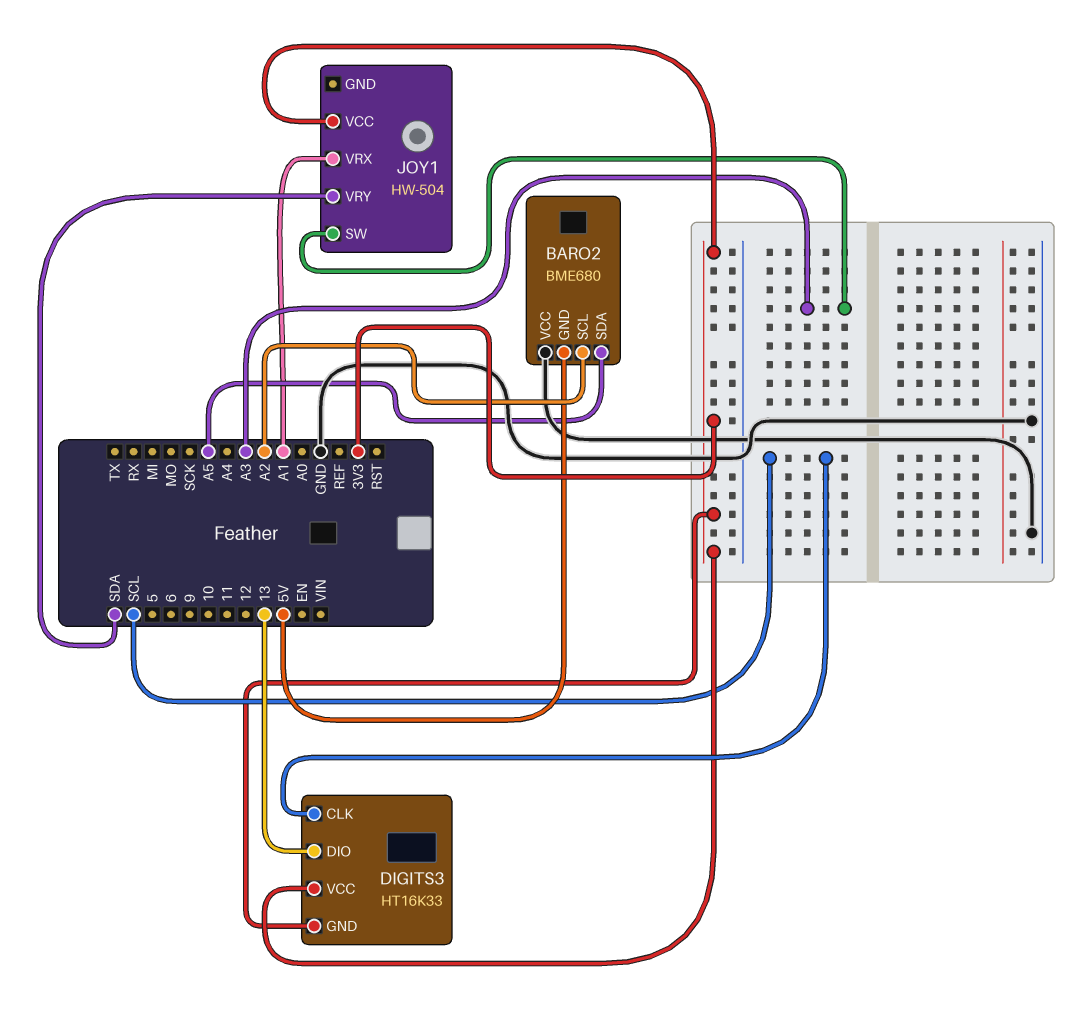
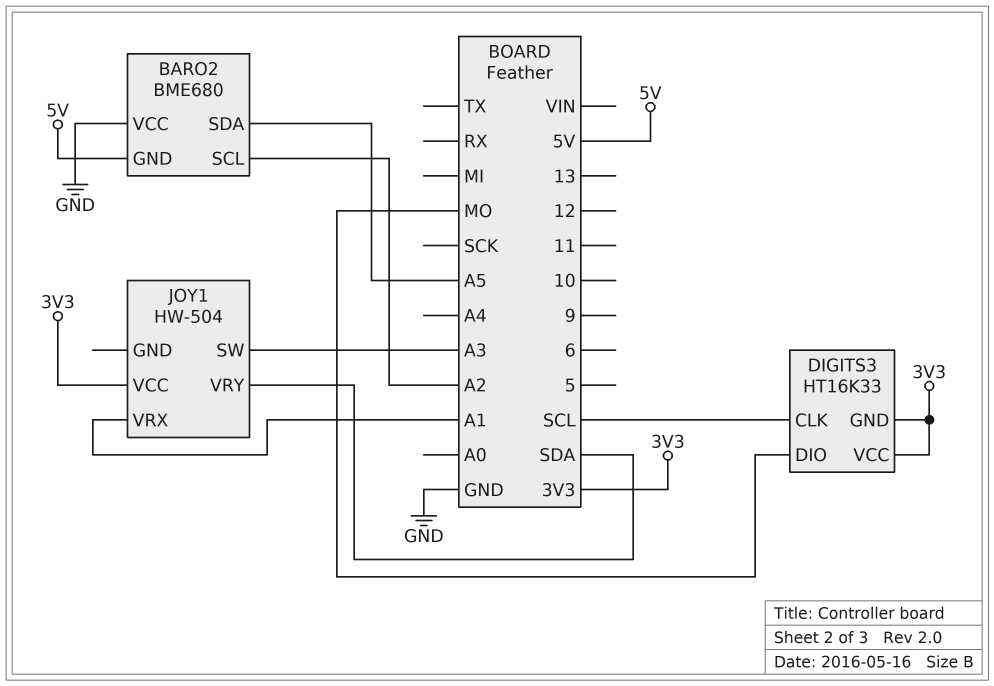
DIGITS3 pin DIO: 13 -> MO

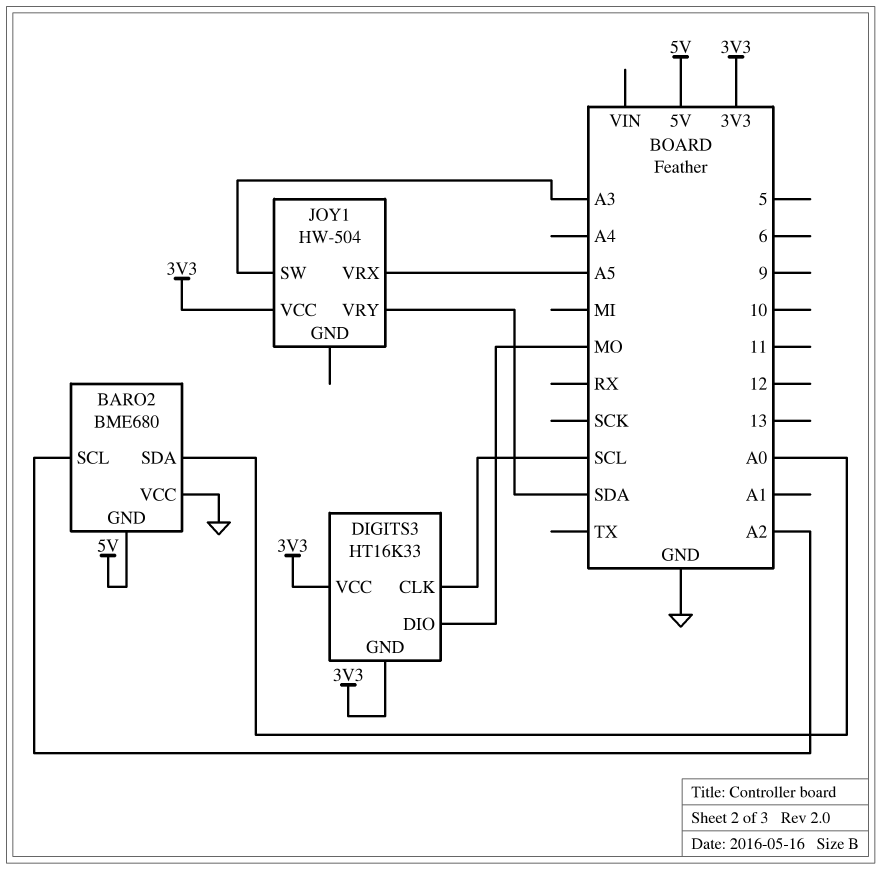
BARO2 pin SDA: A5 -> A0
JOY1 pin VRX: A1 -> A5

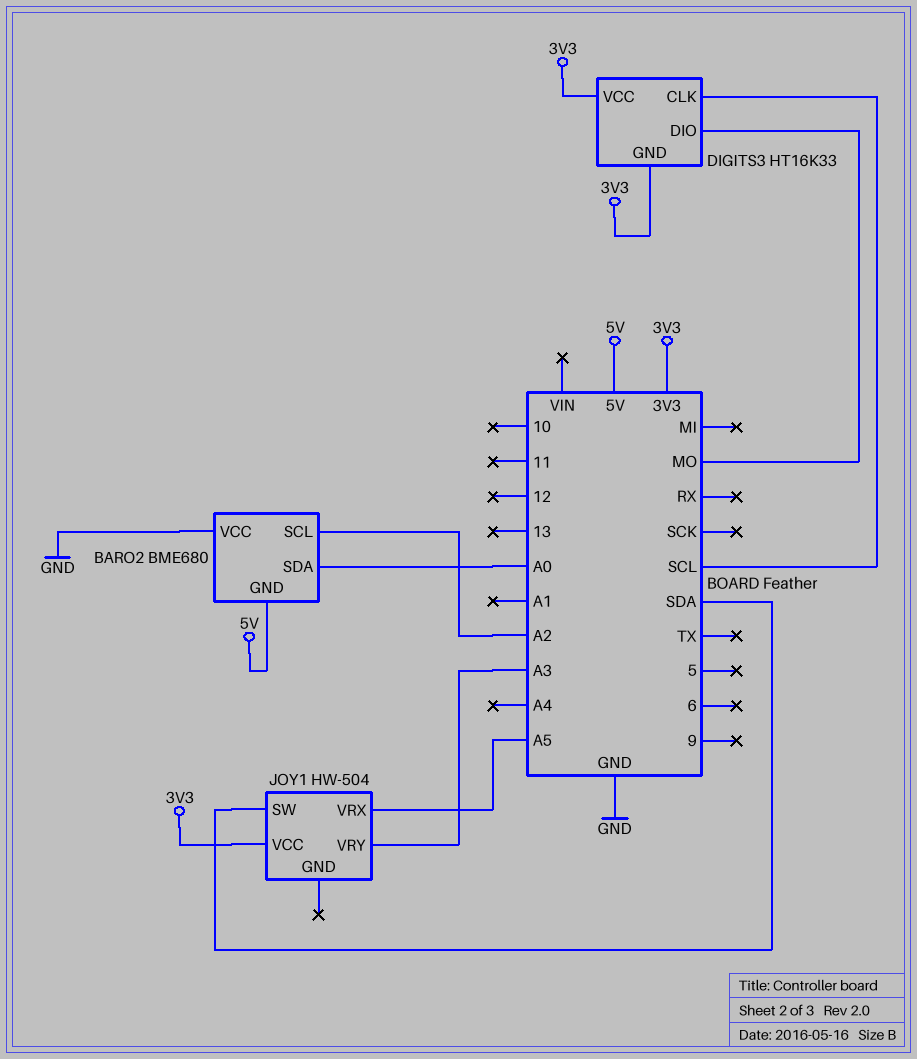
JOY1 pin SW: A3 -> SDA
JOY1 pin VRY: SDA -> A3

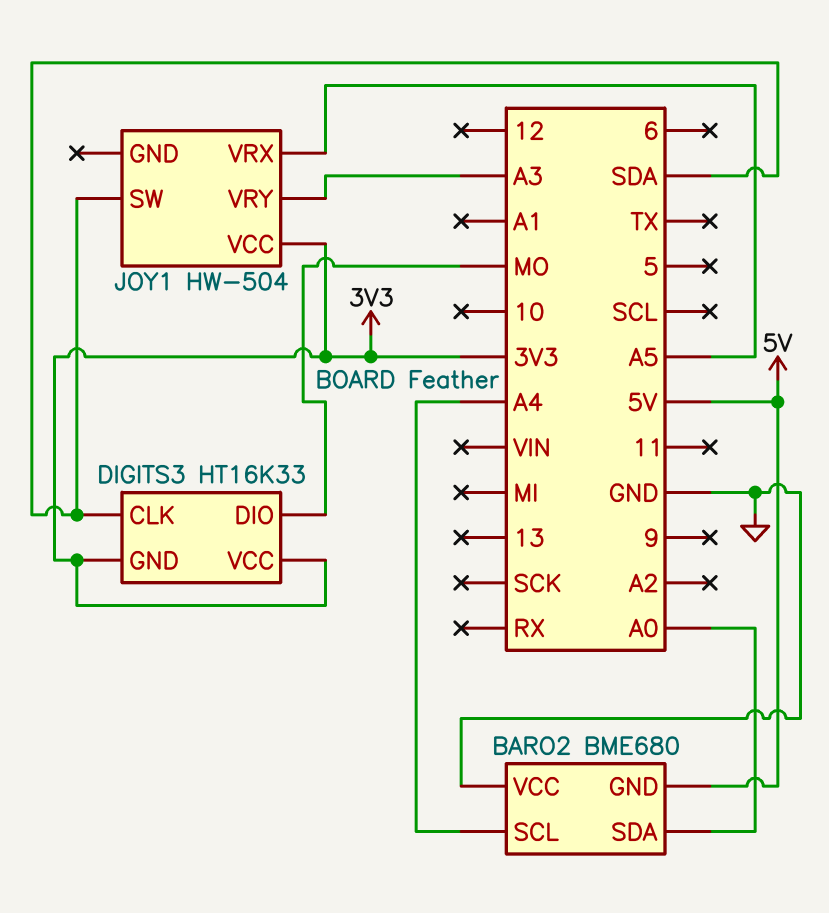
BARO2 pin SCL: A2 -> A4
DIGITS3 pin CLK: SCL -> SDA

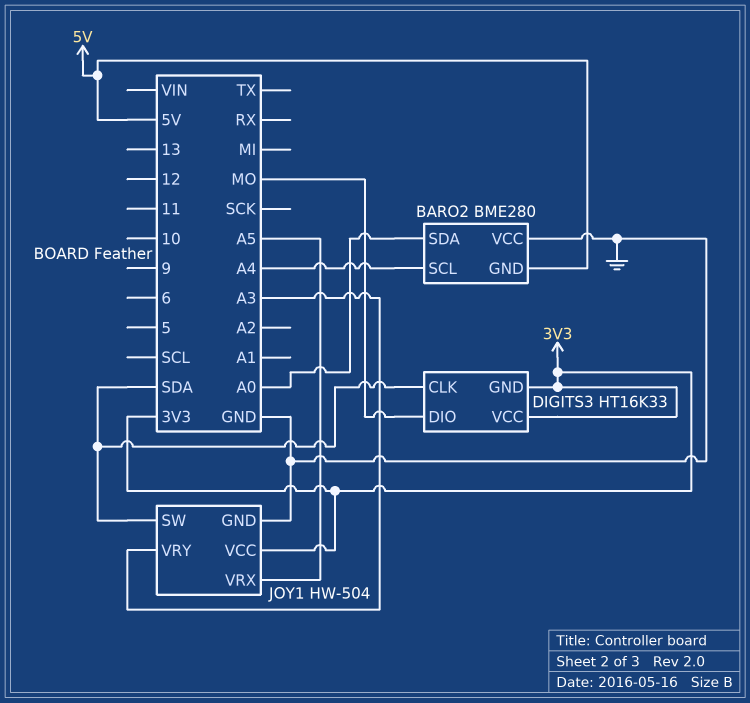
BARO2: BME680 -> BME280
JOY1 pin GND: none -> GND

